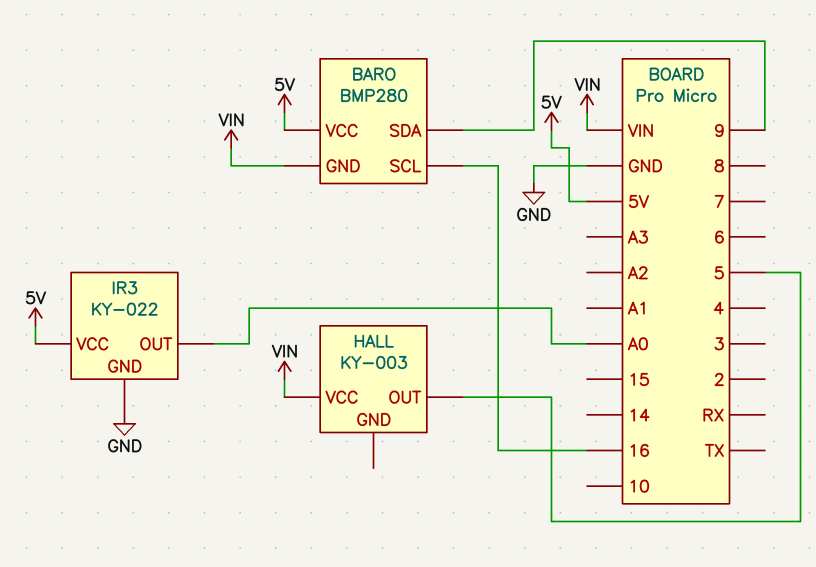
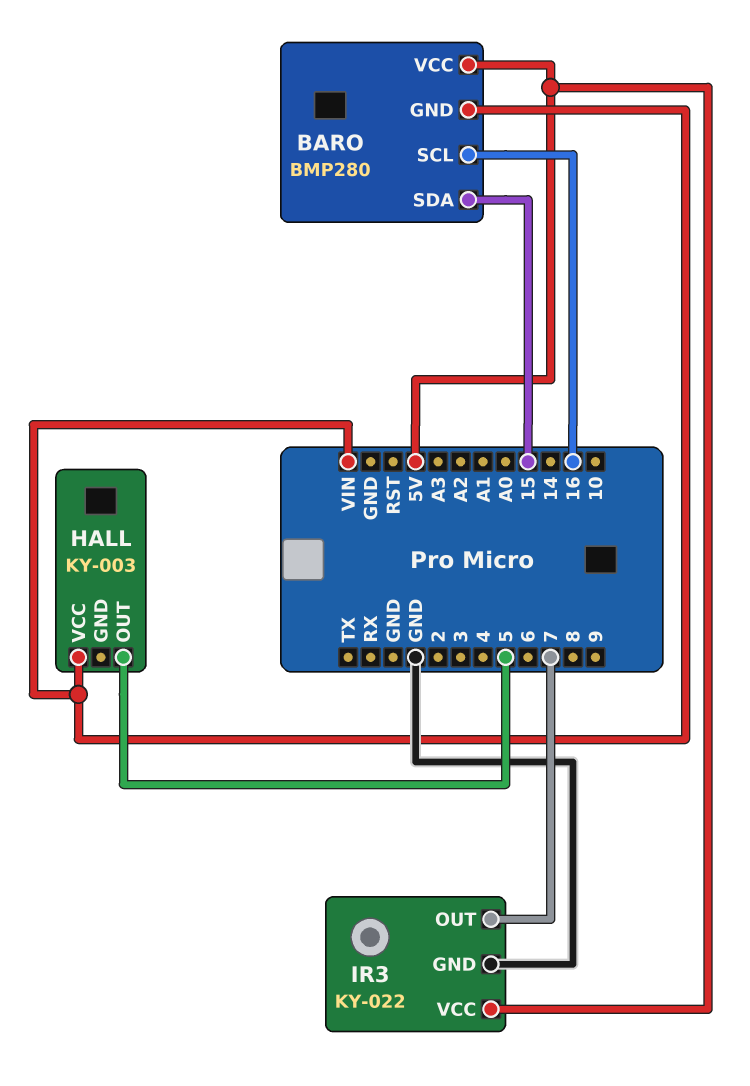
BARO pin SDA: 9 -> 15
IR3 pin OUT: A0 -> 7

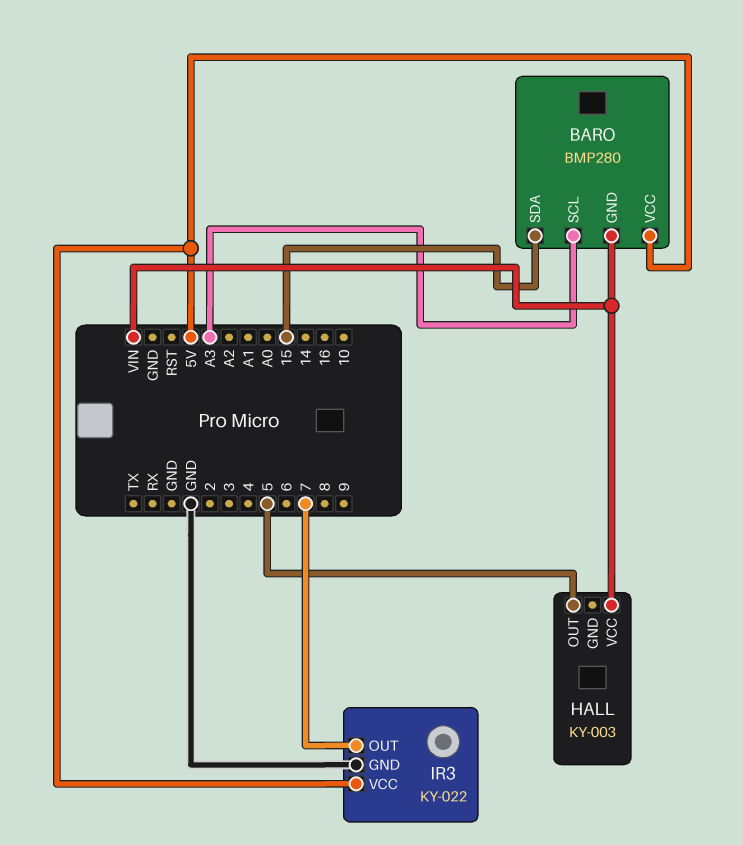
BARO pin SCL: 16 -> A3

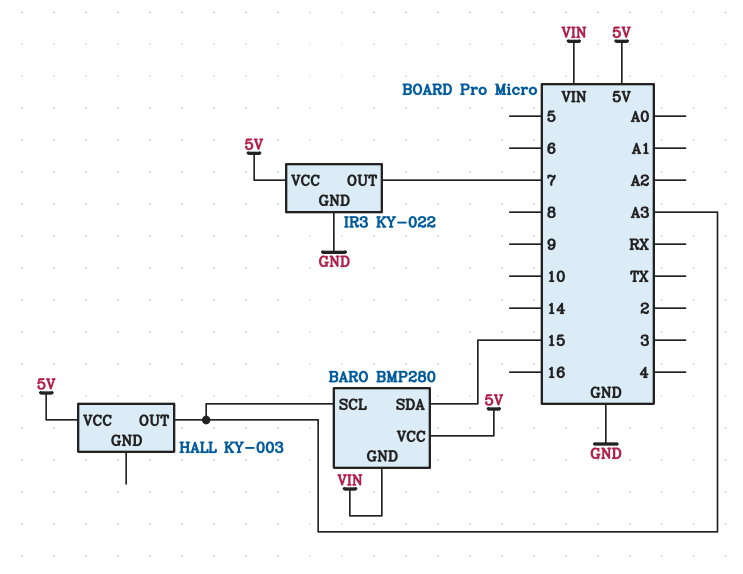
HALL pin OUT: 5 -> A3
HALL pin VCC: VIN -> 5V

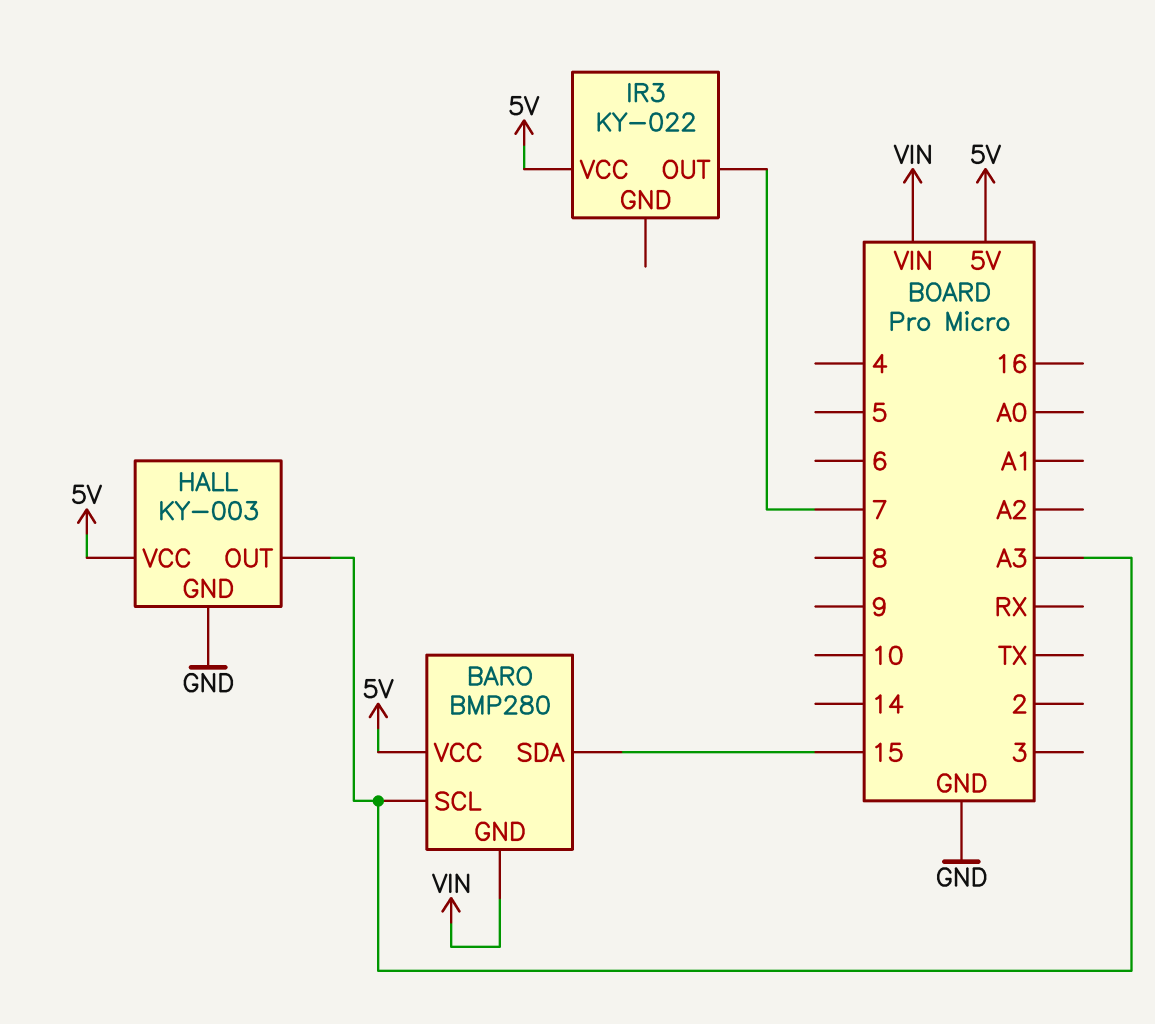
HALL pin GND: none -> GND
IR3 pin GND: GND -> none

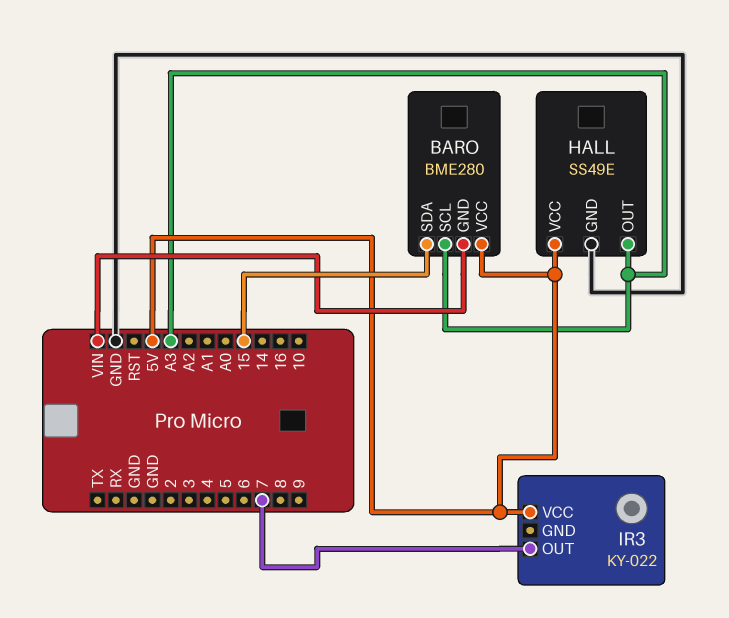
BARO: BMP280 -> BME280
HALL: KY-003 -> SS49E

